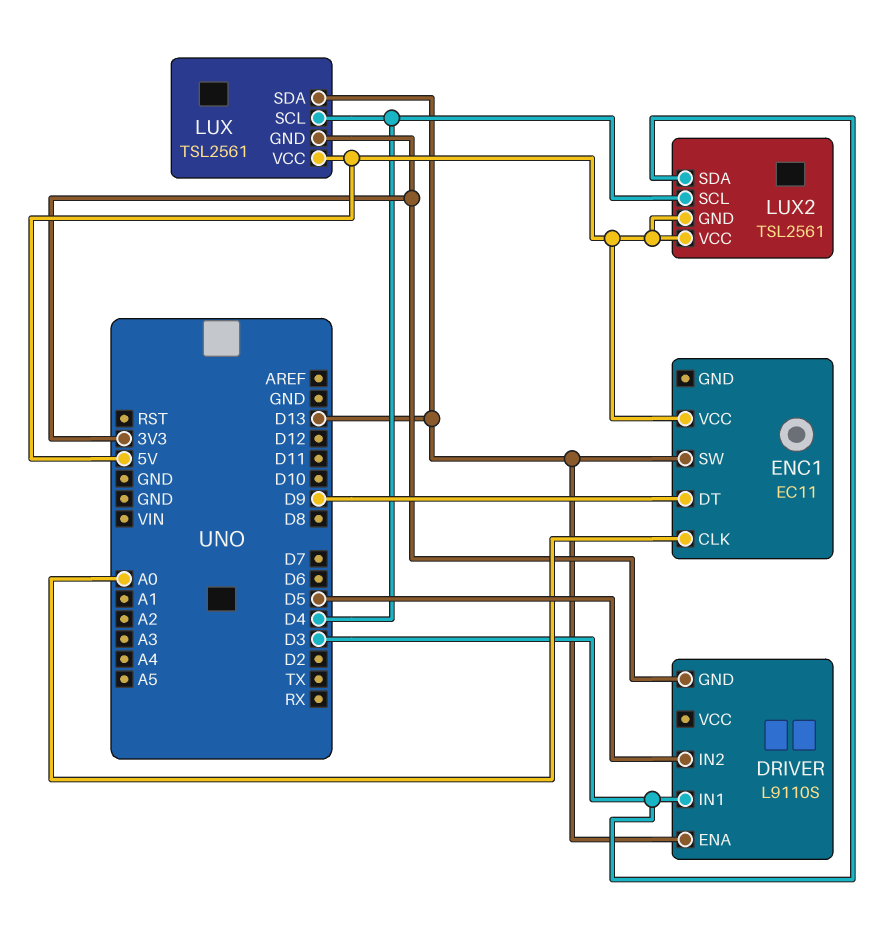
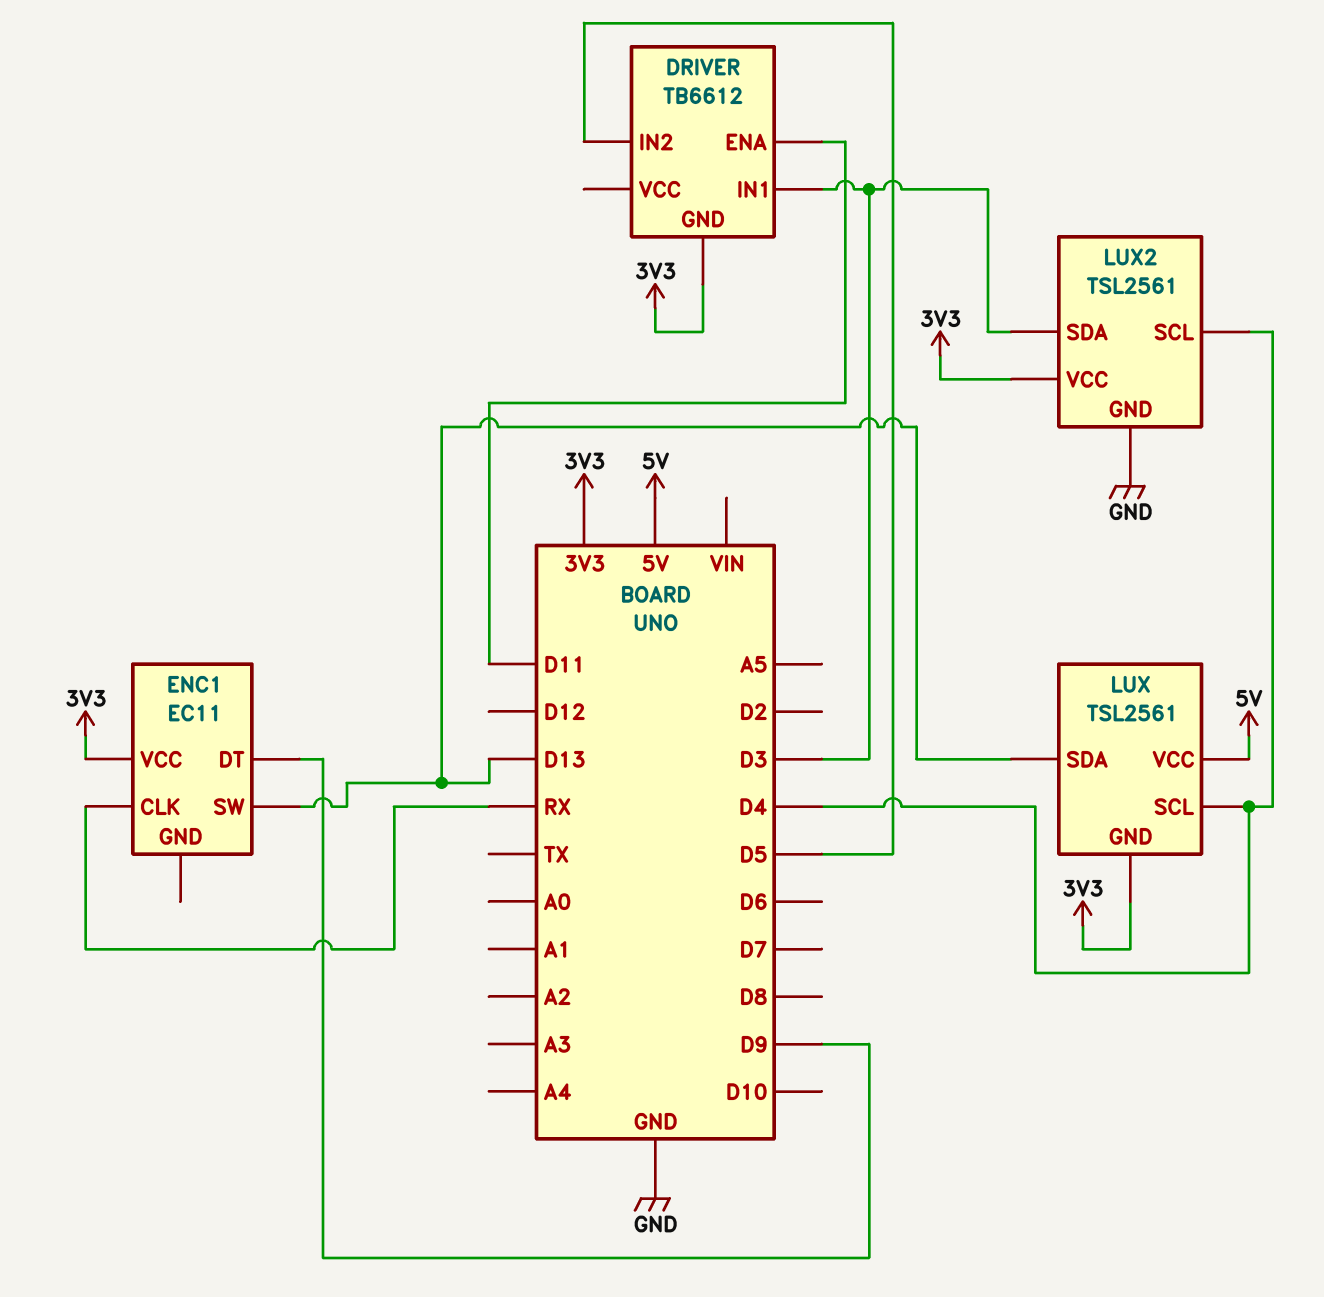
DRIVER: L9110S -> TB6612
DRIVER pin ENA: D13 -> D11
ENC1 pin CLK: A0 -> RX
ENC1 pin VCC: 5V -> 3V3
LUX2 pin GND: 5V -> GND
LUX2 pin VCC: 5V -> 3V3

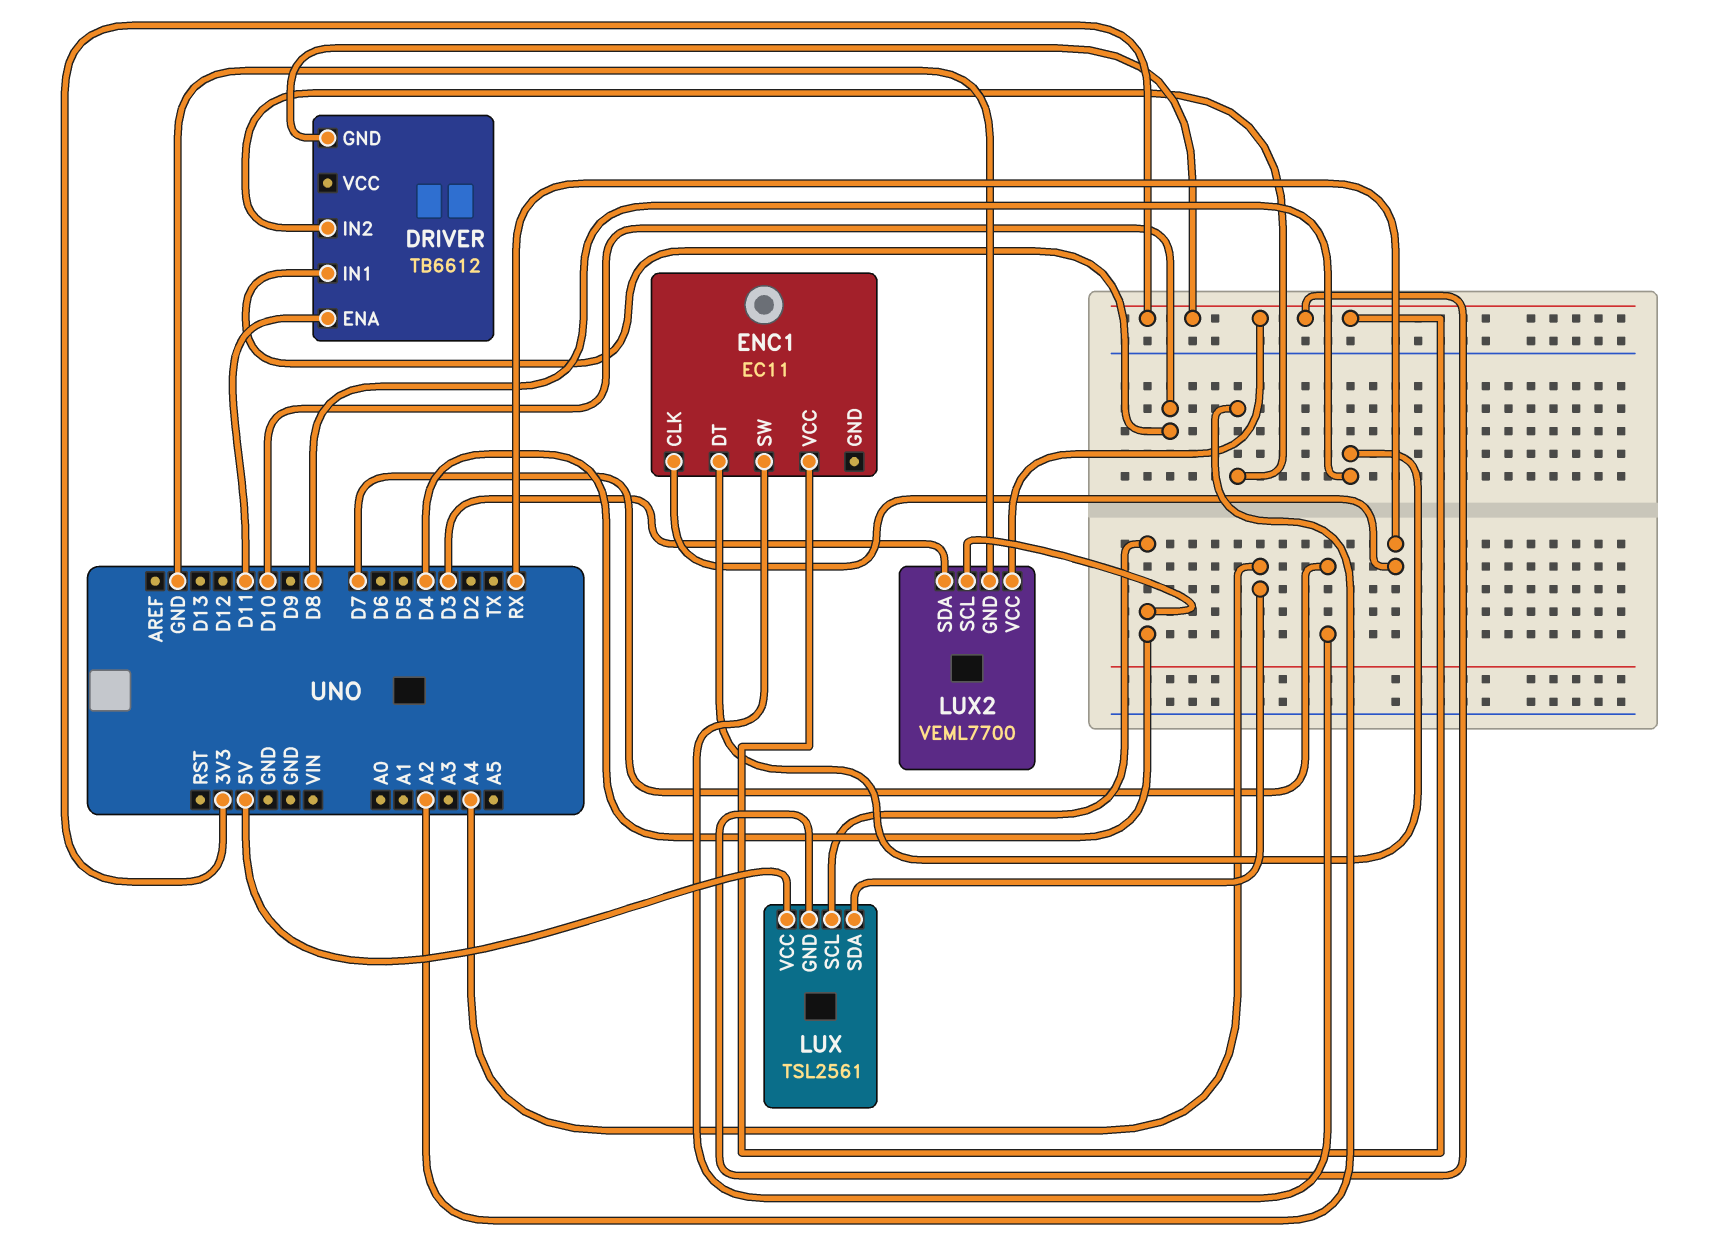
DRIVER pin IN1: D3 -> D10
DRIVER pin IN2: D5 -> A2
ENC1 pin DT: D9 -> D8
ENC1 pin SW: D13 -> D7
LUX pin SDA: D13 -> A4
LUX2: TSL2561 -> VEML7700

